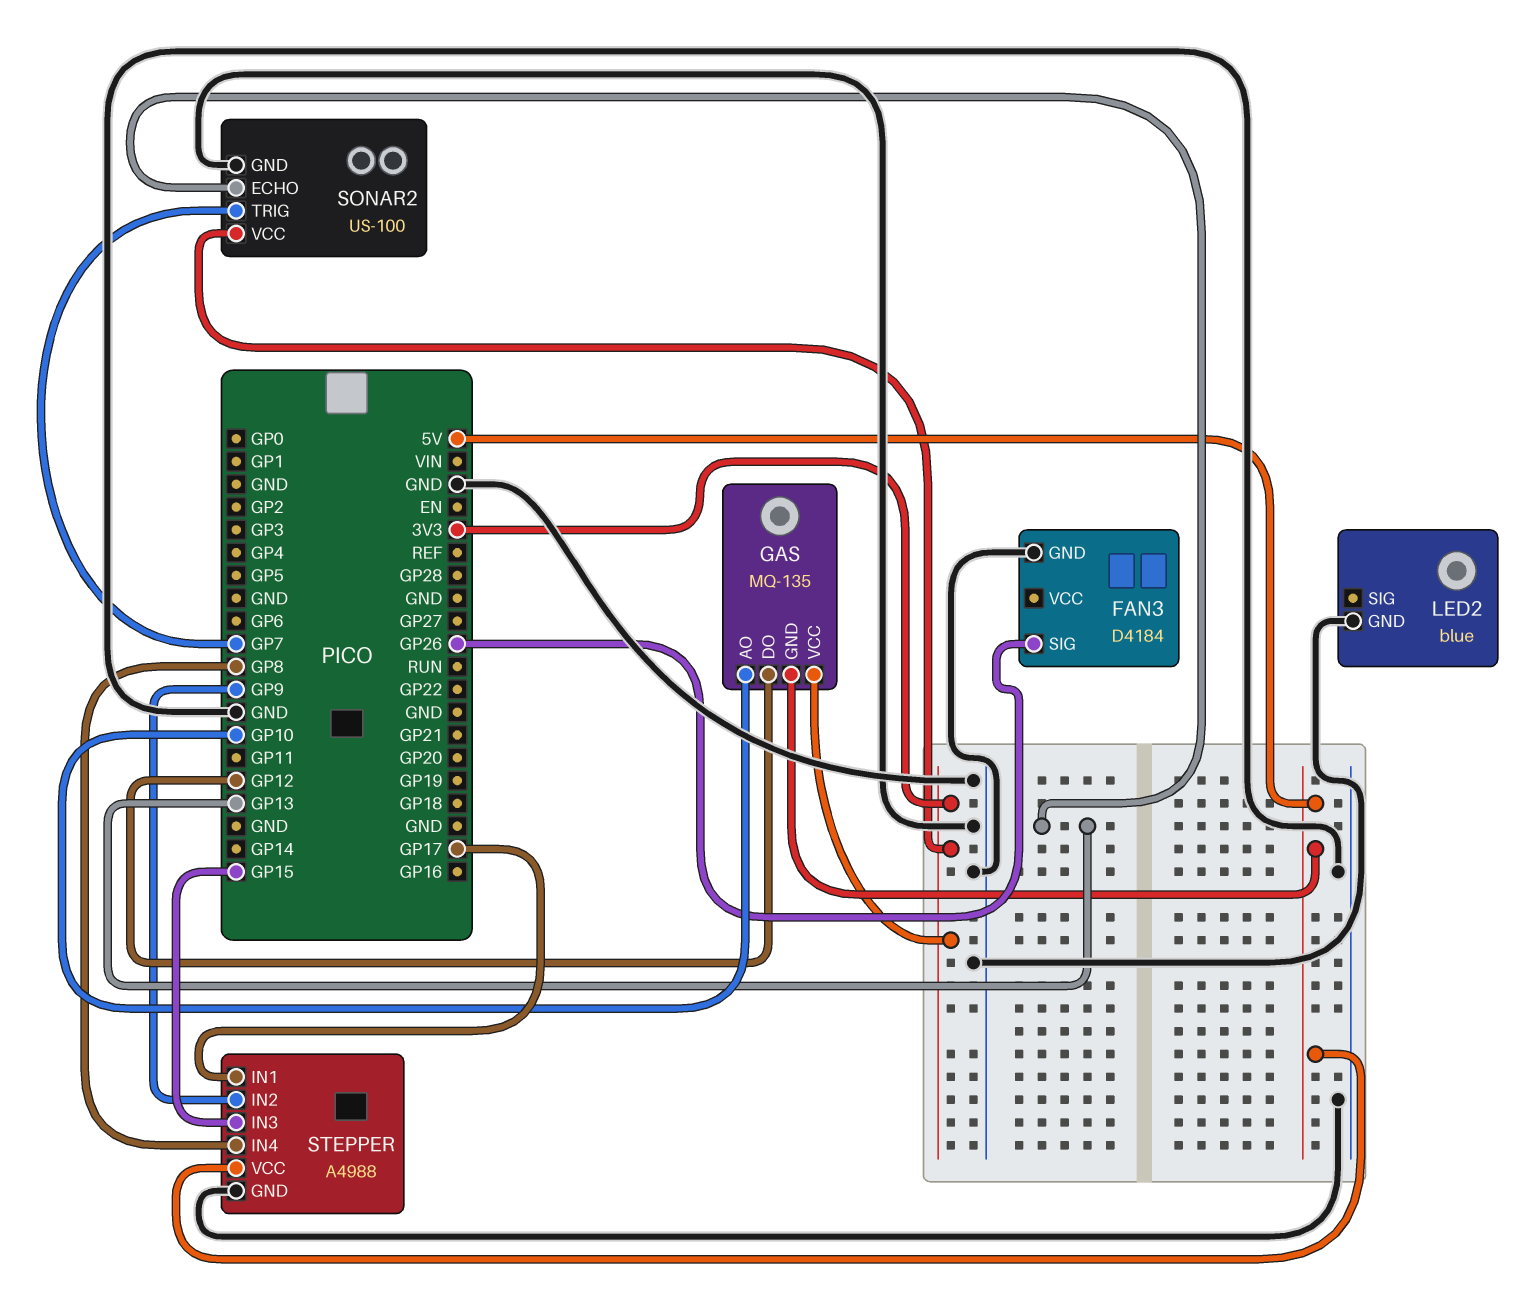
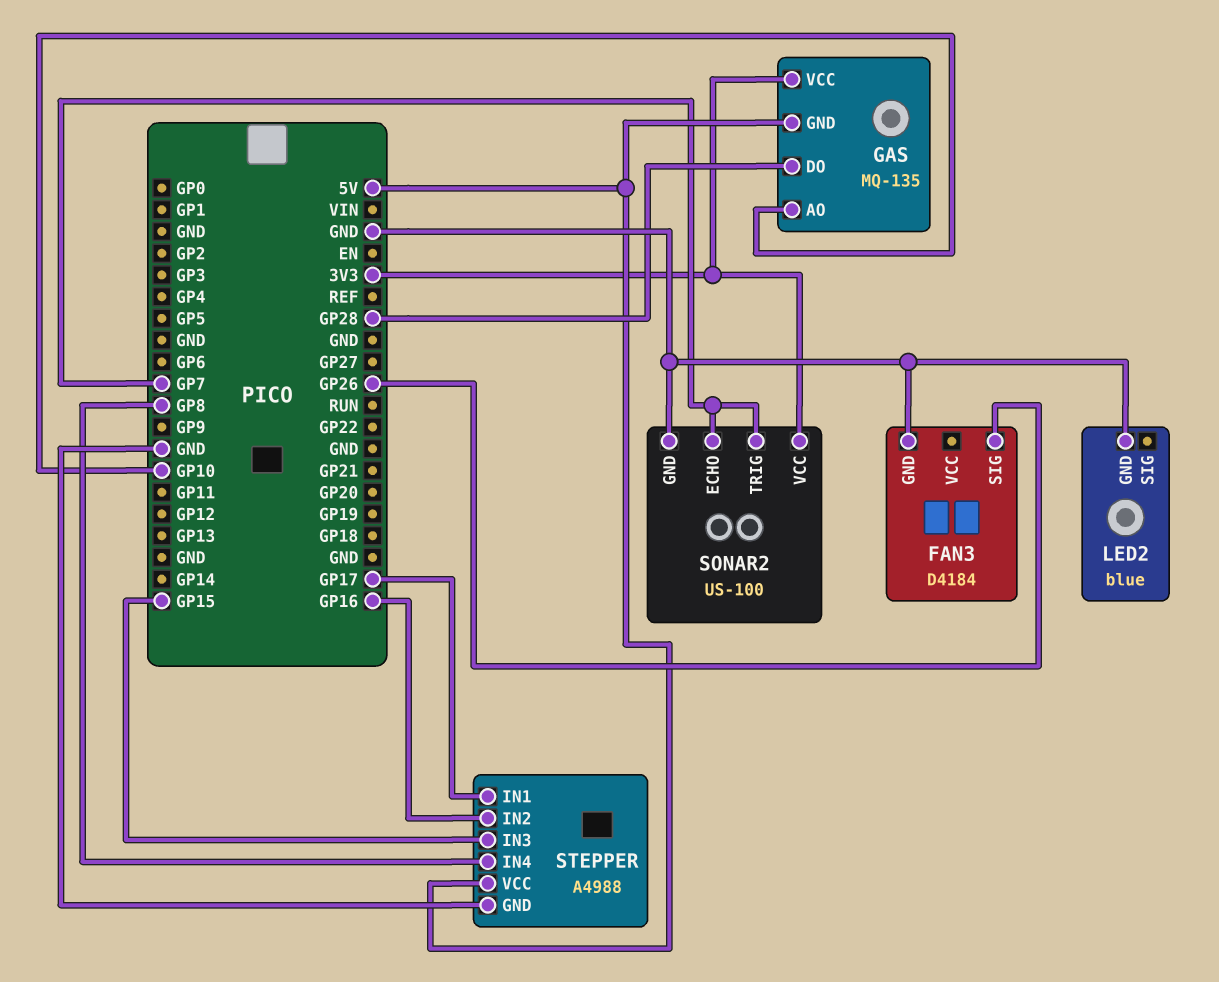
GAS pin DO: GP12 -> GP28
SONAR2 pin ECHO: GP13 -> GP7
STEPPER pin IN2: GP9 -> GP16

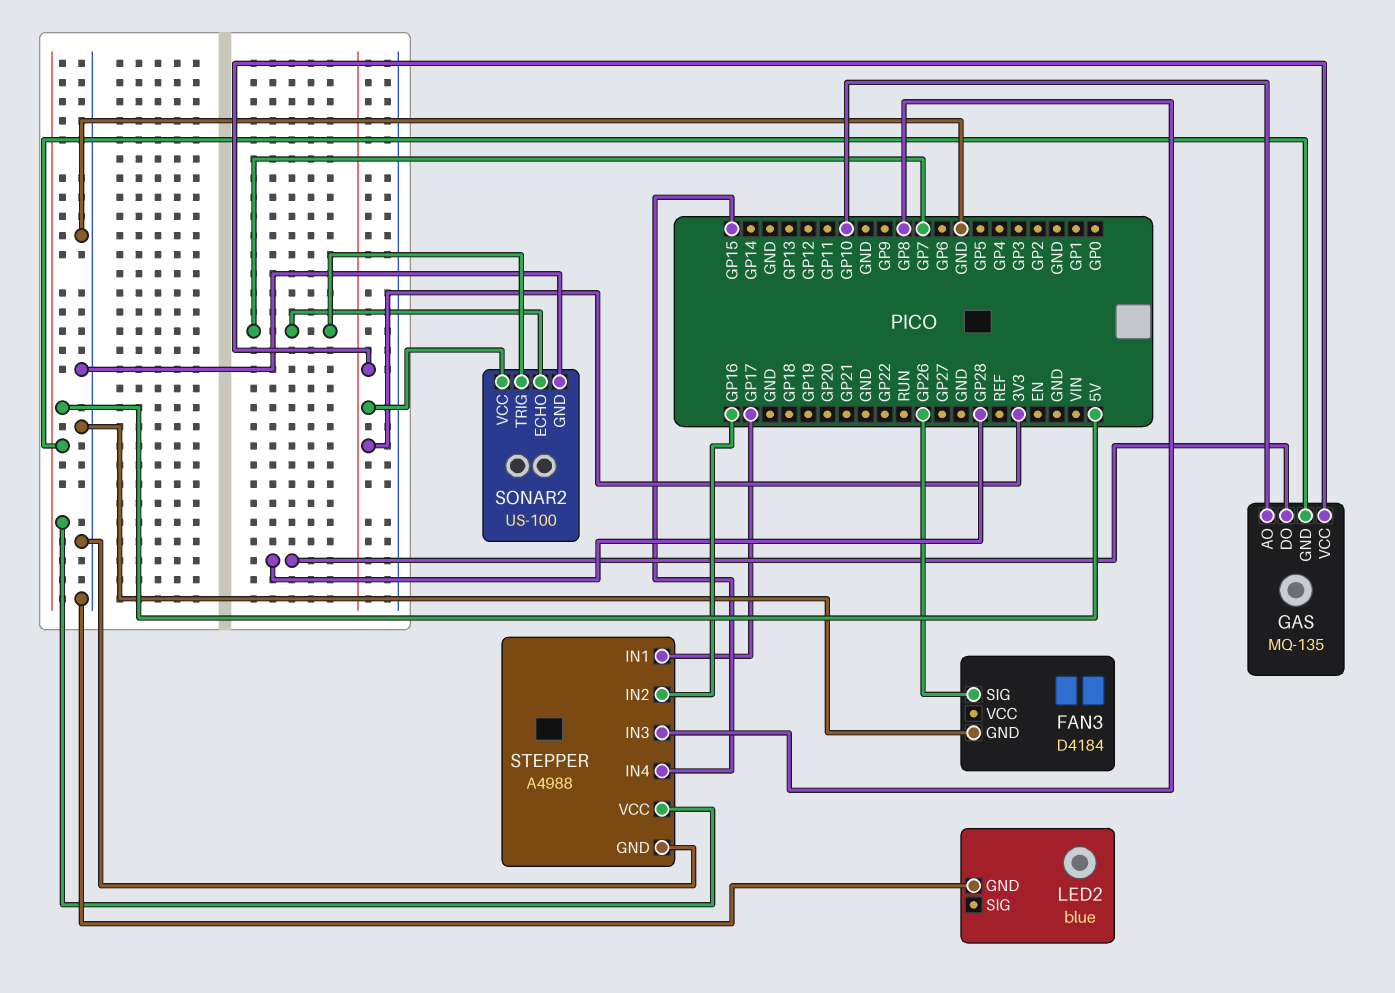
STEPPER pin IN3: GP15 -> GP8
STEPPER pin IN4: GP8 -> GP15

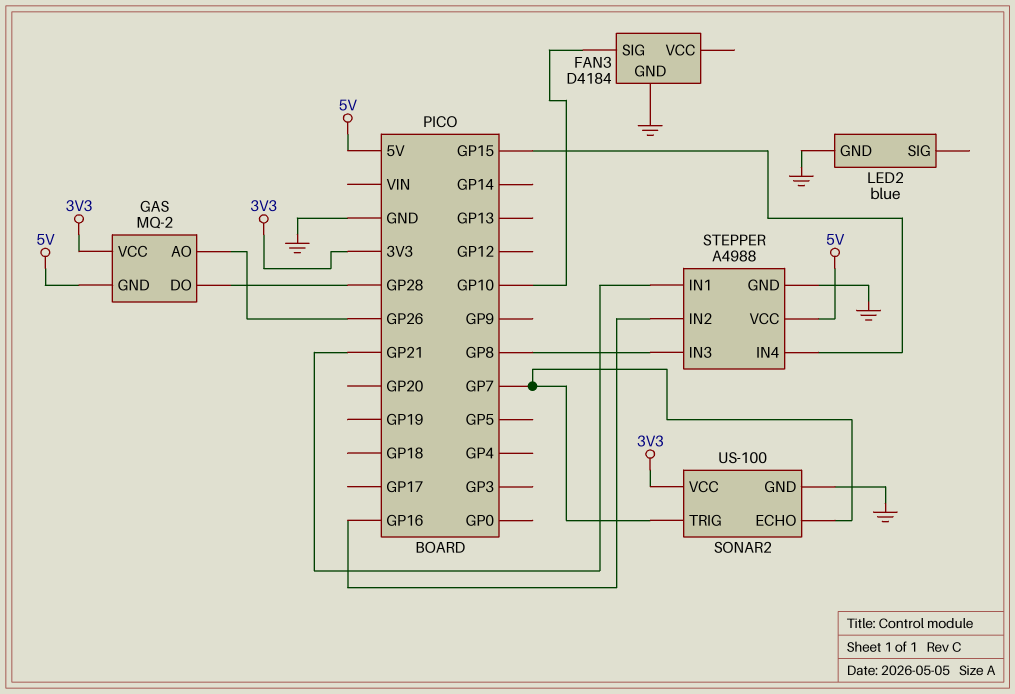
FAN3 pin SIG: GP26 -> GP10
GAS: MQ-135 -> MQ-2
GAS pin AO: GP10 -> GP26
STEPPER pin IN1: GP17 -> GP21

